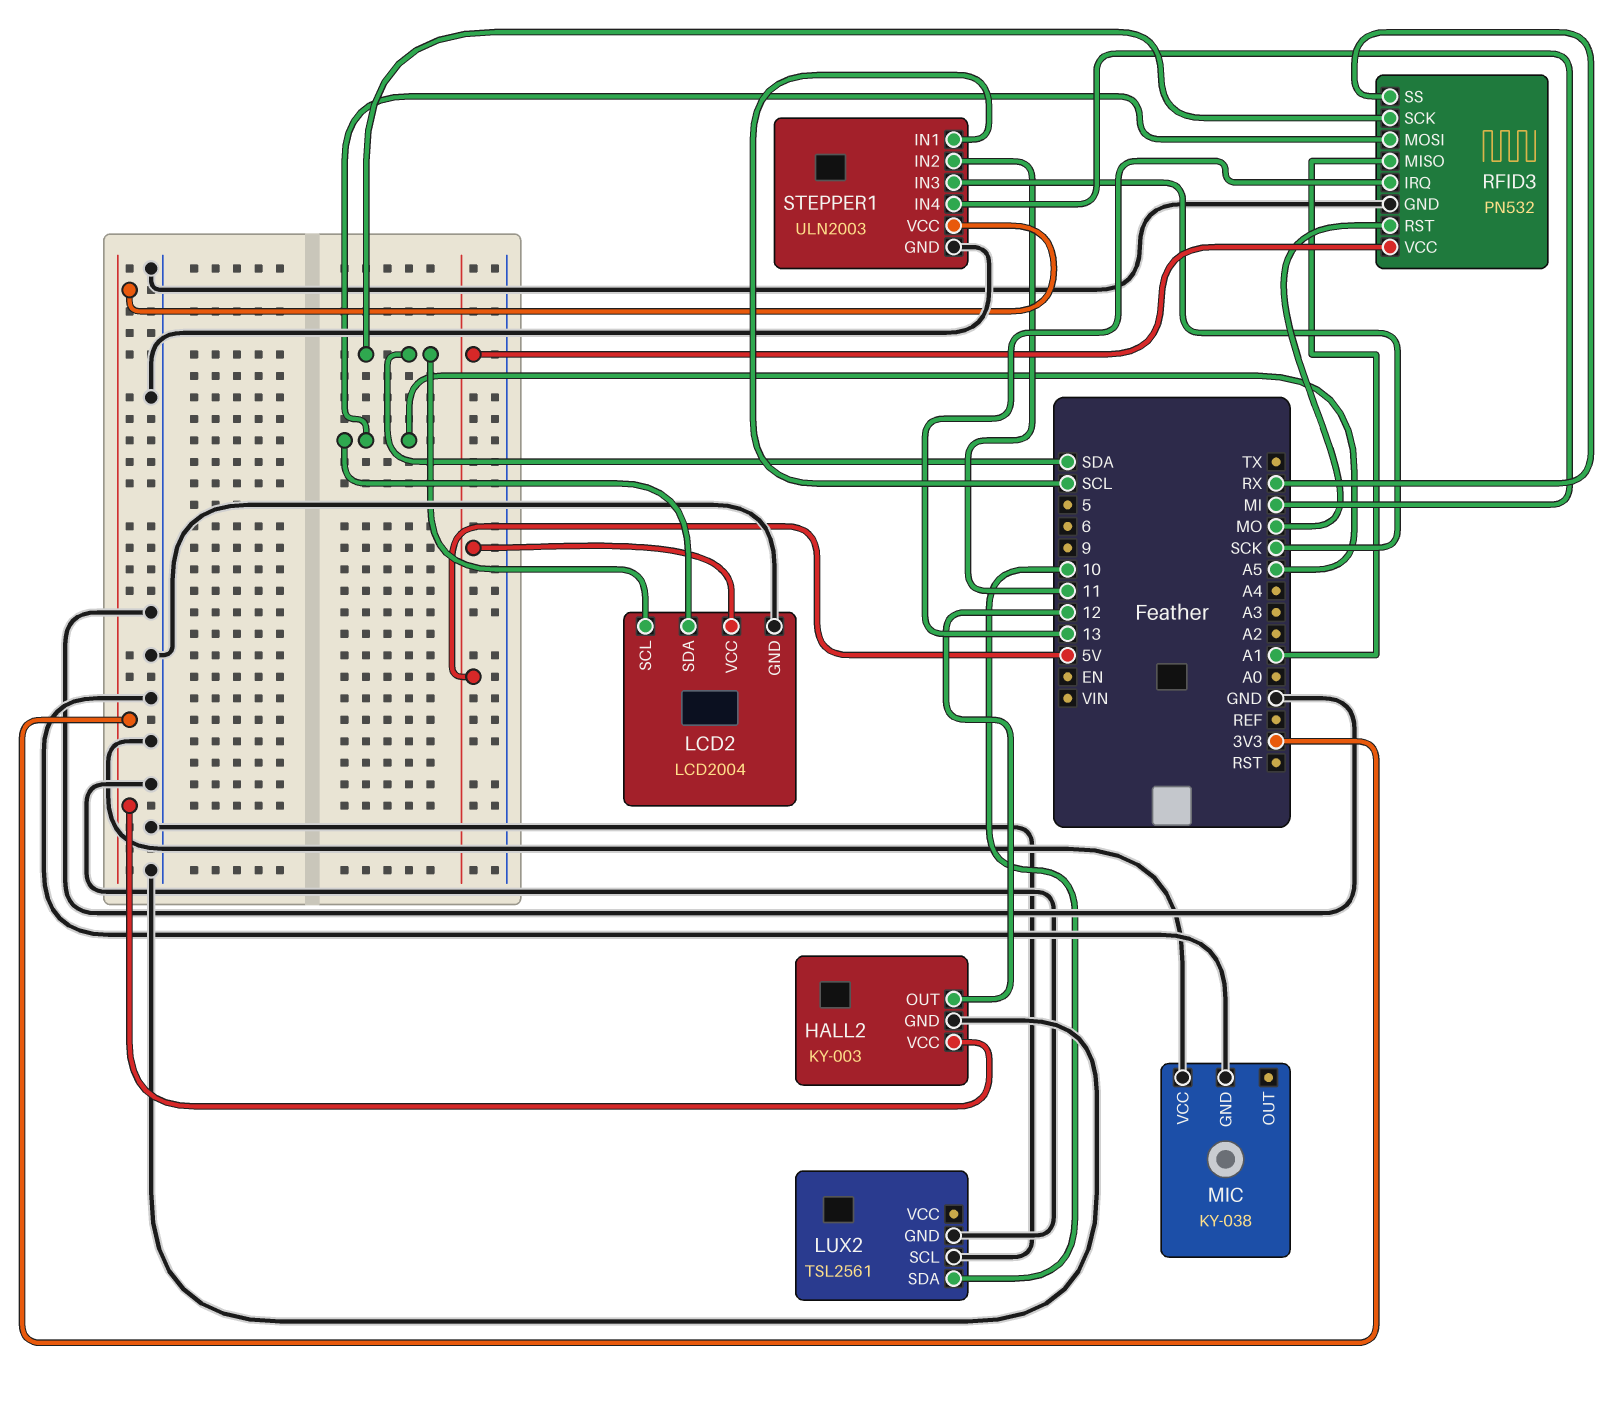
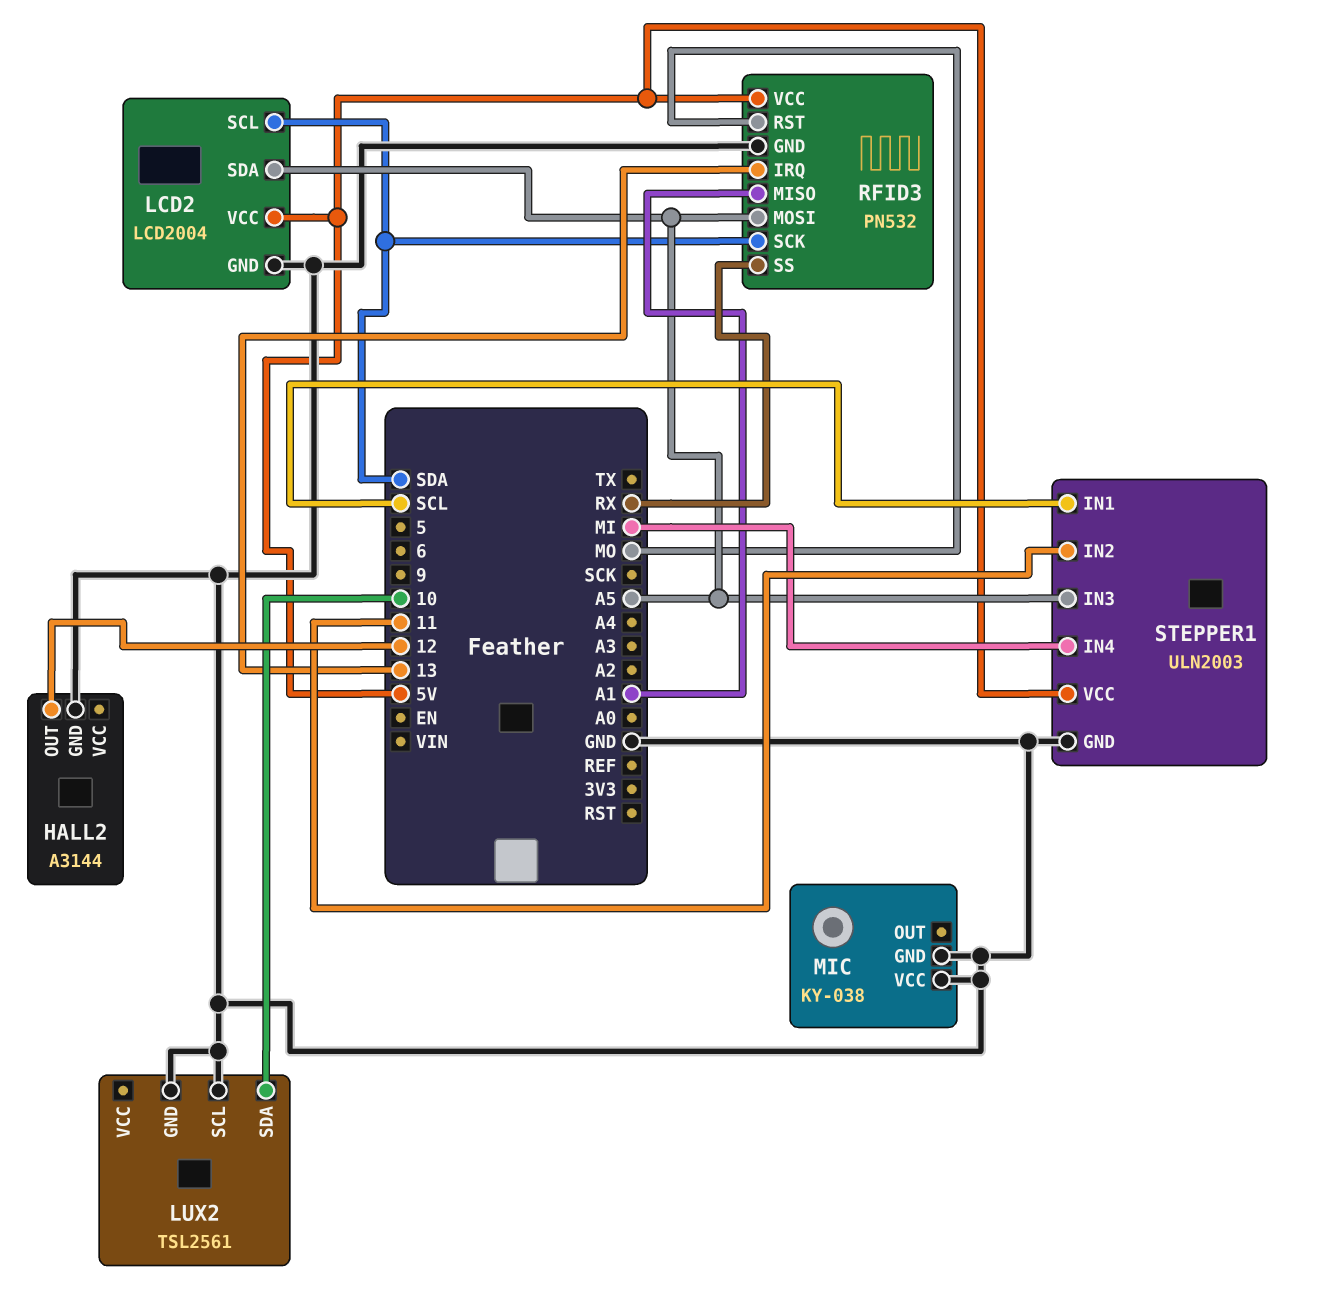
HALL2: KY-003 -> A3144
HALL2 pin VCC: 3V3 -> none
STEPPER1 pin IN3: SCK -> A5
STEPPER1 pin VCC: 3V3 -> 5V

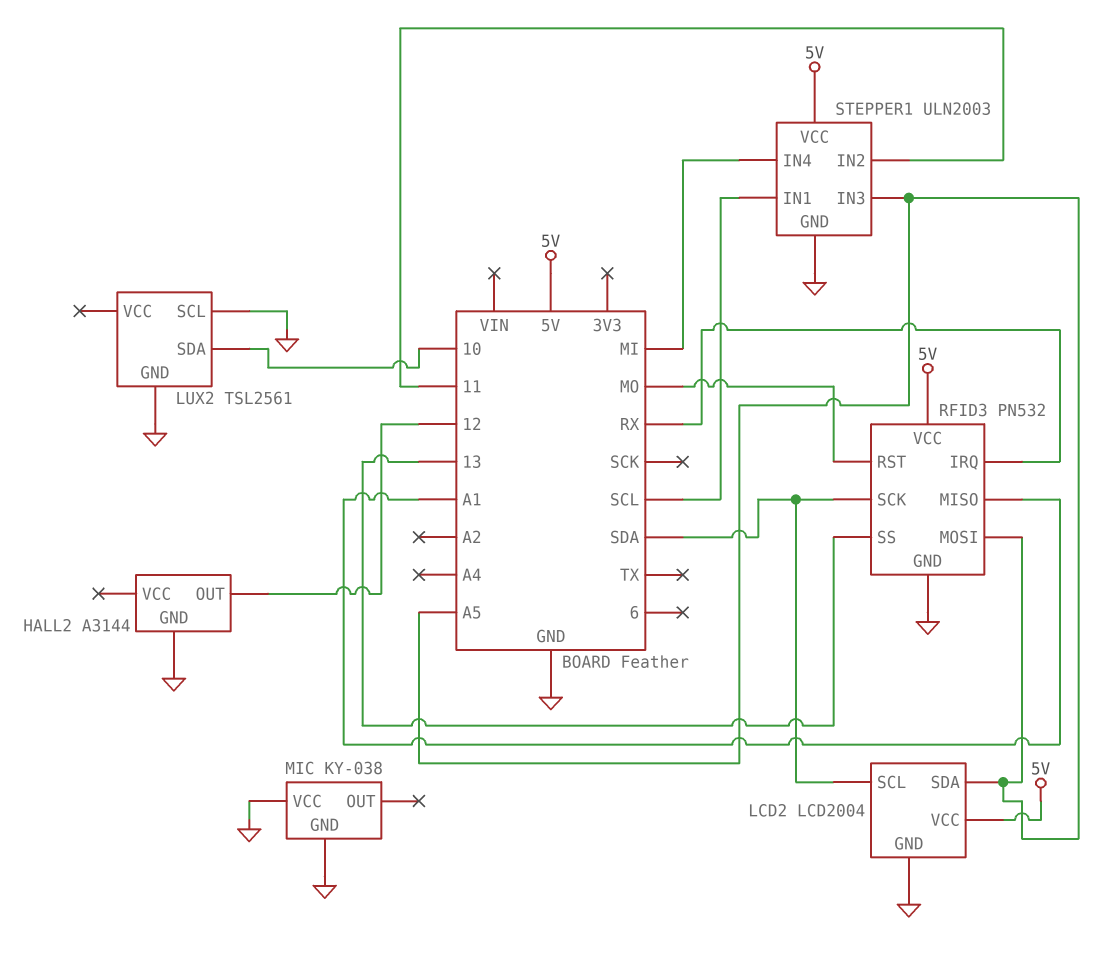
RFID3 pin IRQ: 13 -> RX
RFID3 pin SS: RX -> 13

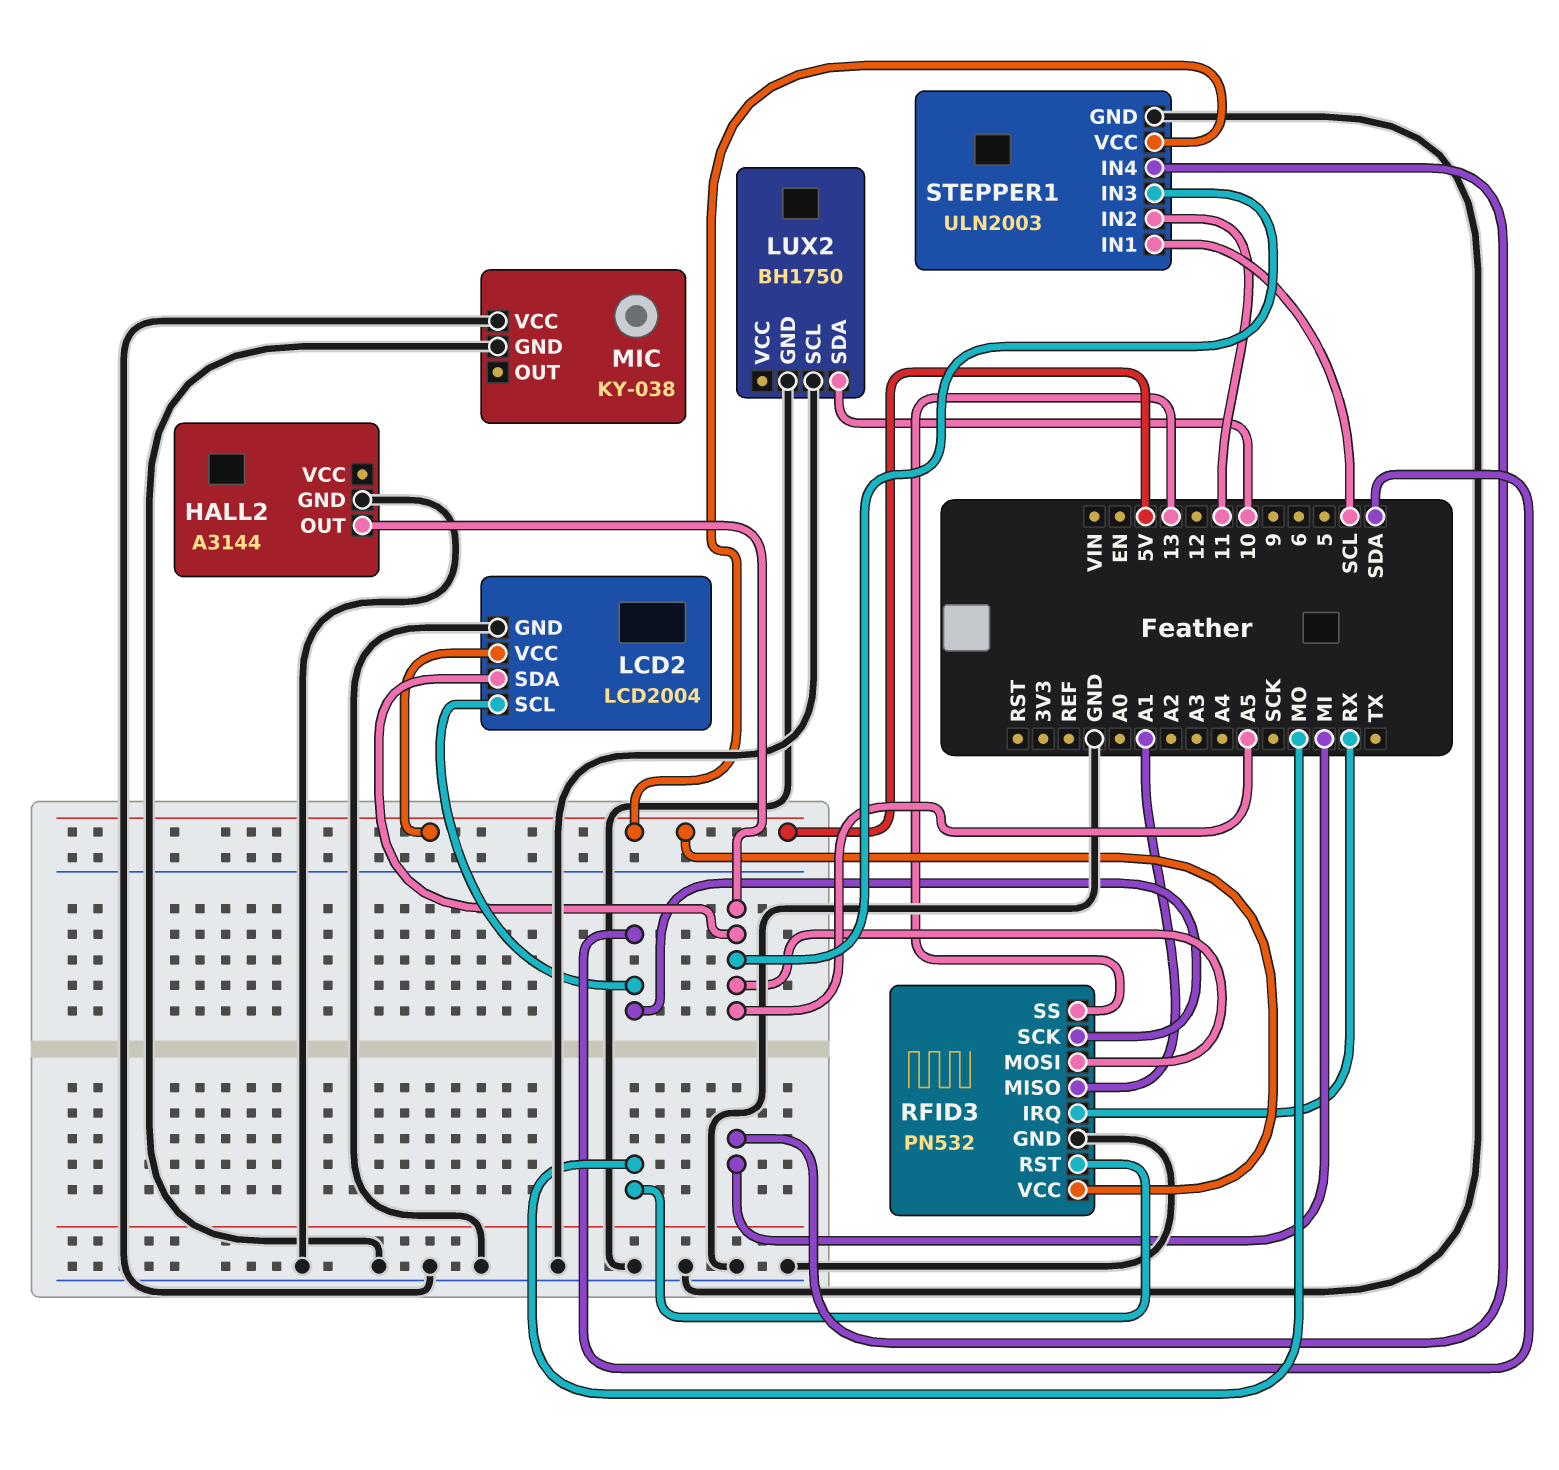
HALL2 pin OUT: 12 -> A5
LUX2: TSL2561 -> BH1750

